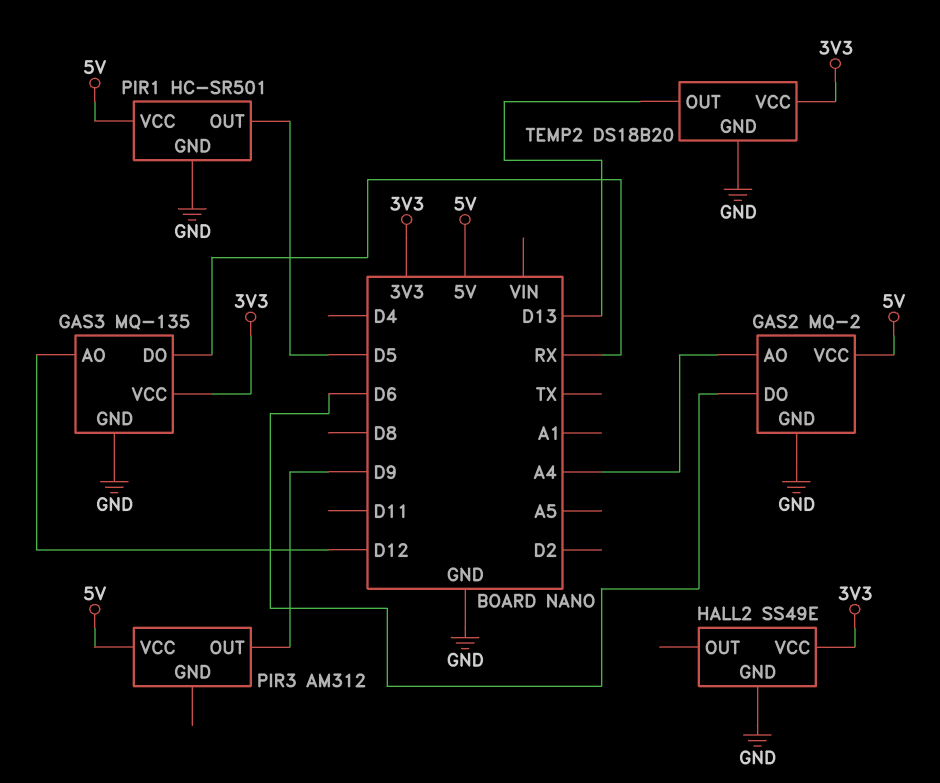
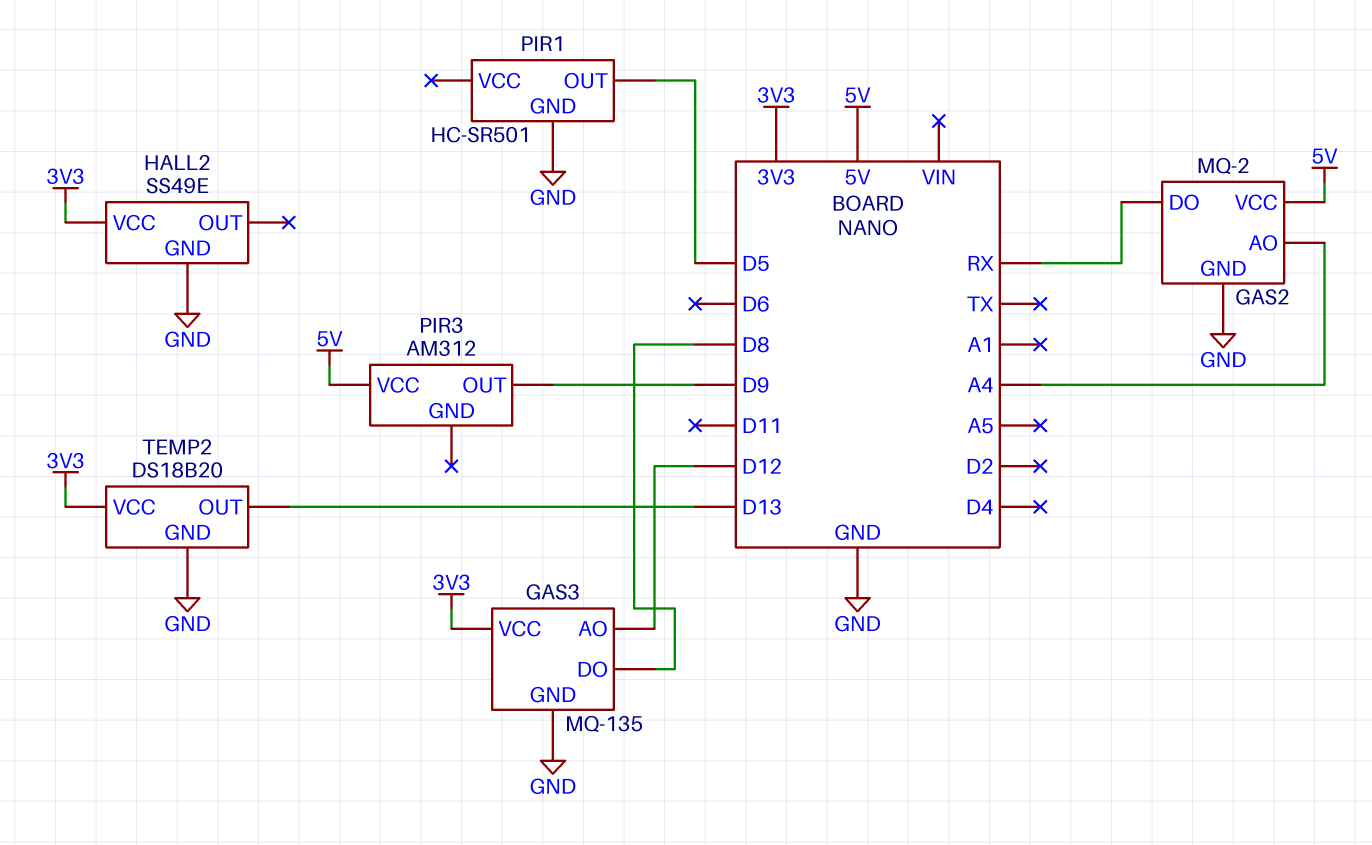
GAS2 pin DO: D6 -> RX
GAS3 pin DO: RX -> D8
PIR1 pin VCC: 5V -> none

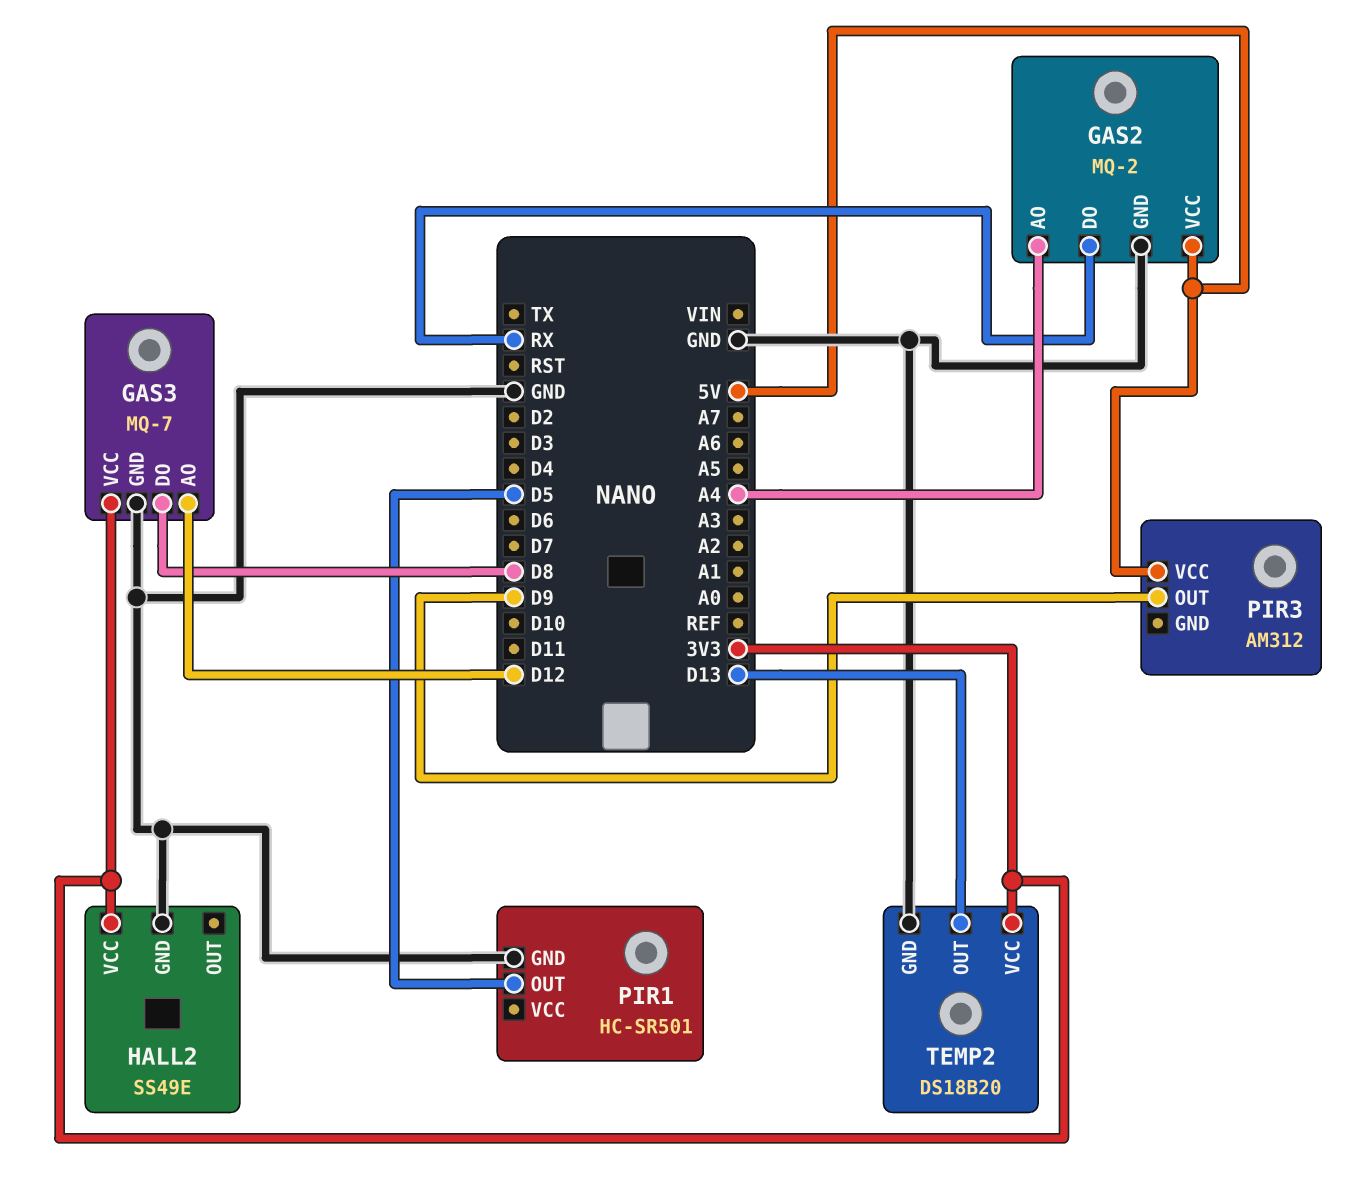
GAS3: MQ-135 -> MQ-7

